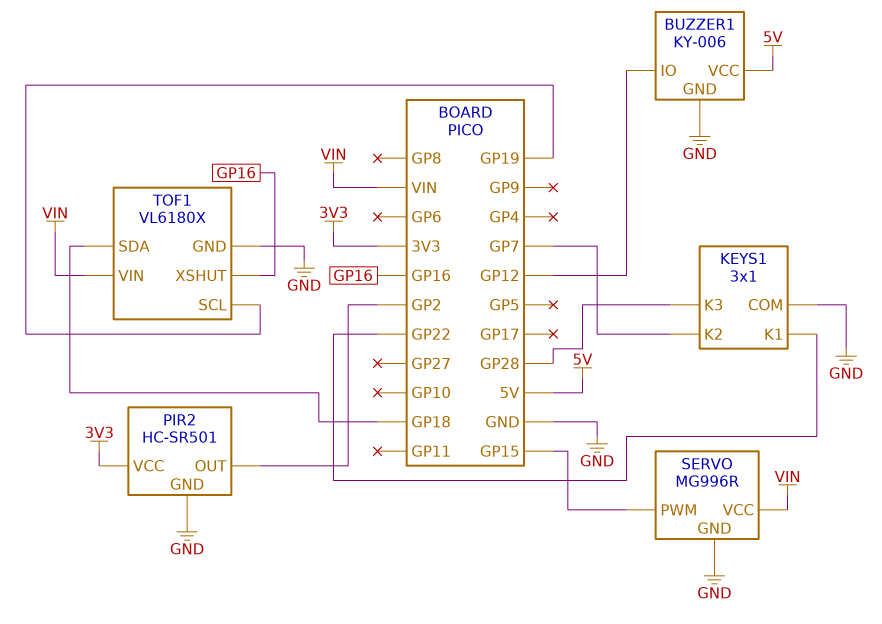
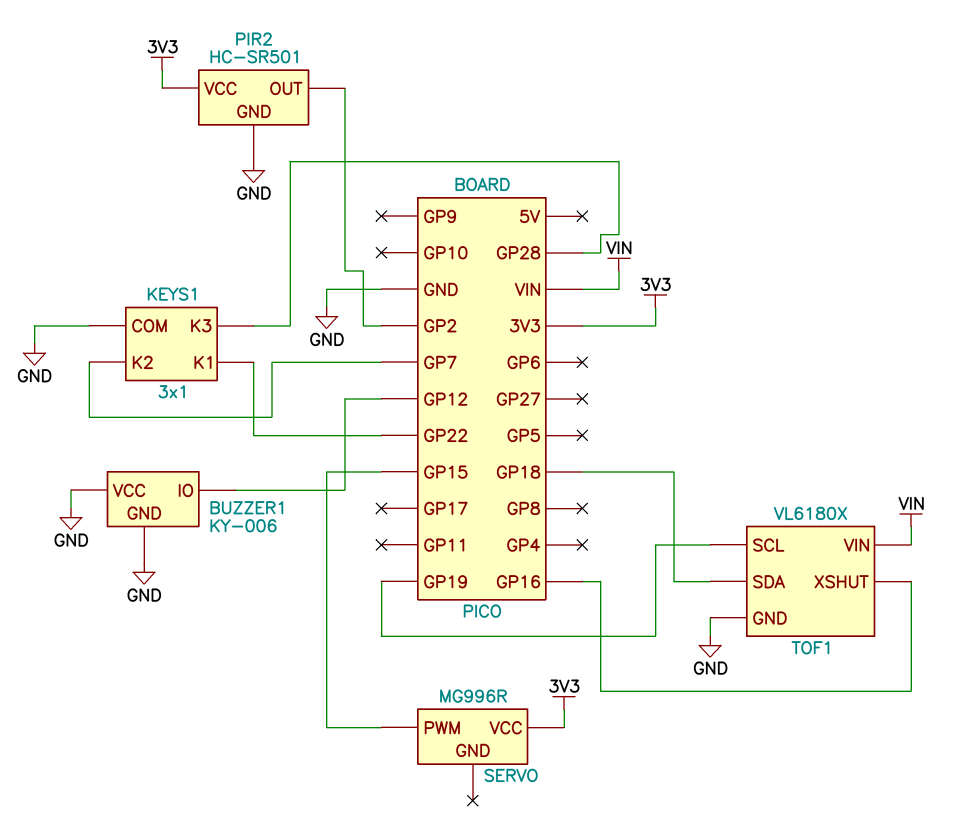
BUZZER1 pin VCC: 5V -> GND
SERVO pin GND: GND -> none
SERVO pin VCC: VIN -> 3V3

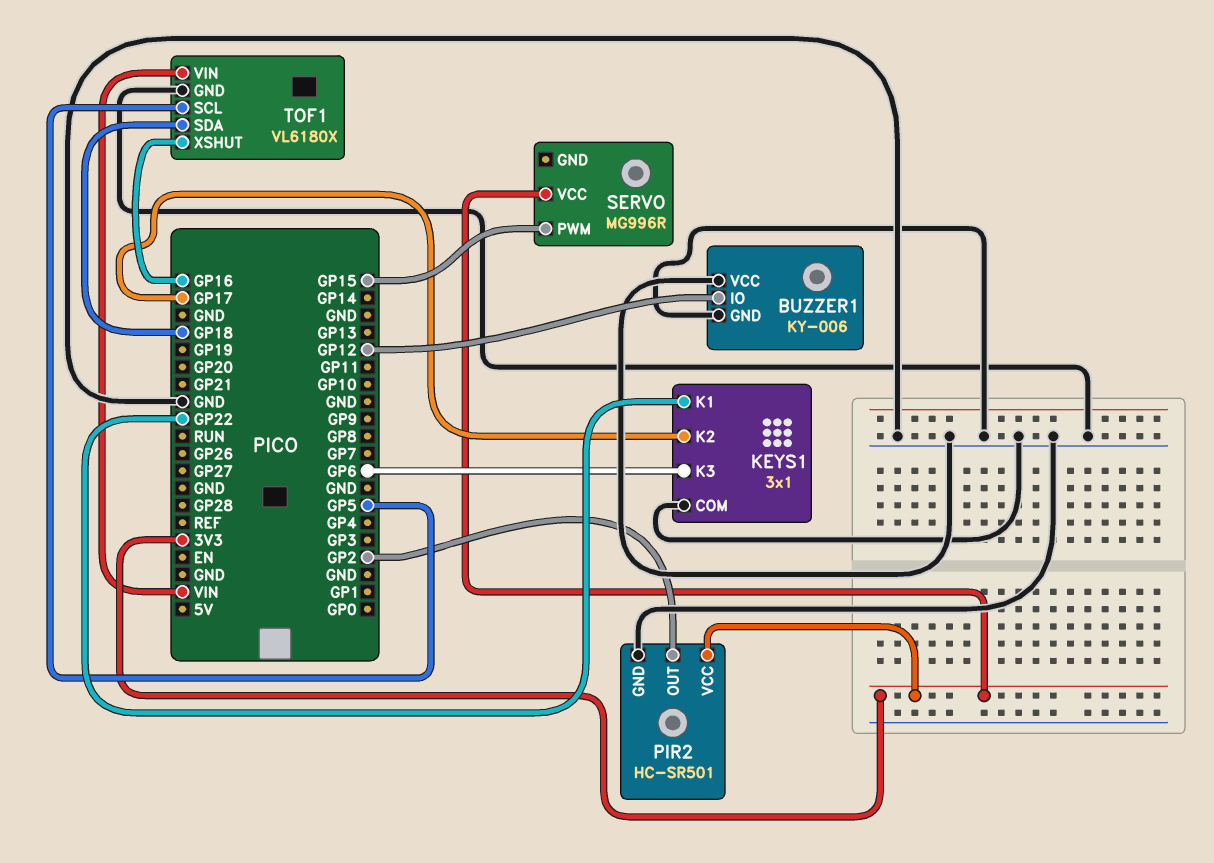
KEYS1 pin K2: GP7 -> GP17
KEYS1 pin K3: GP28 -> GP6
TOF1 pin SCL: GP19 -> GP5

